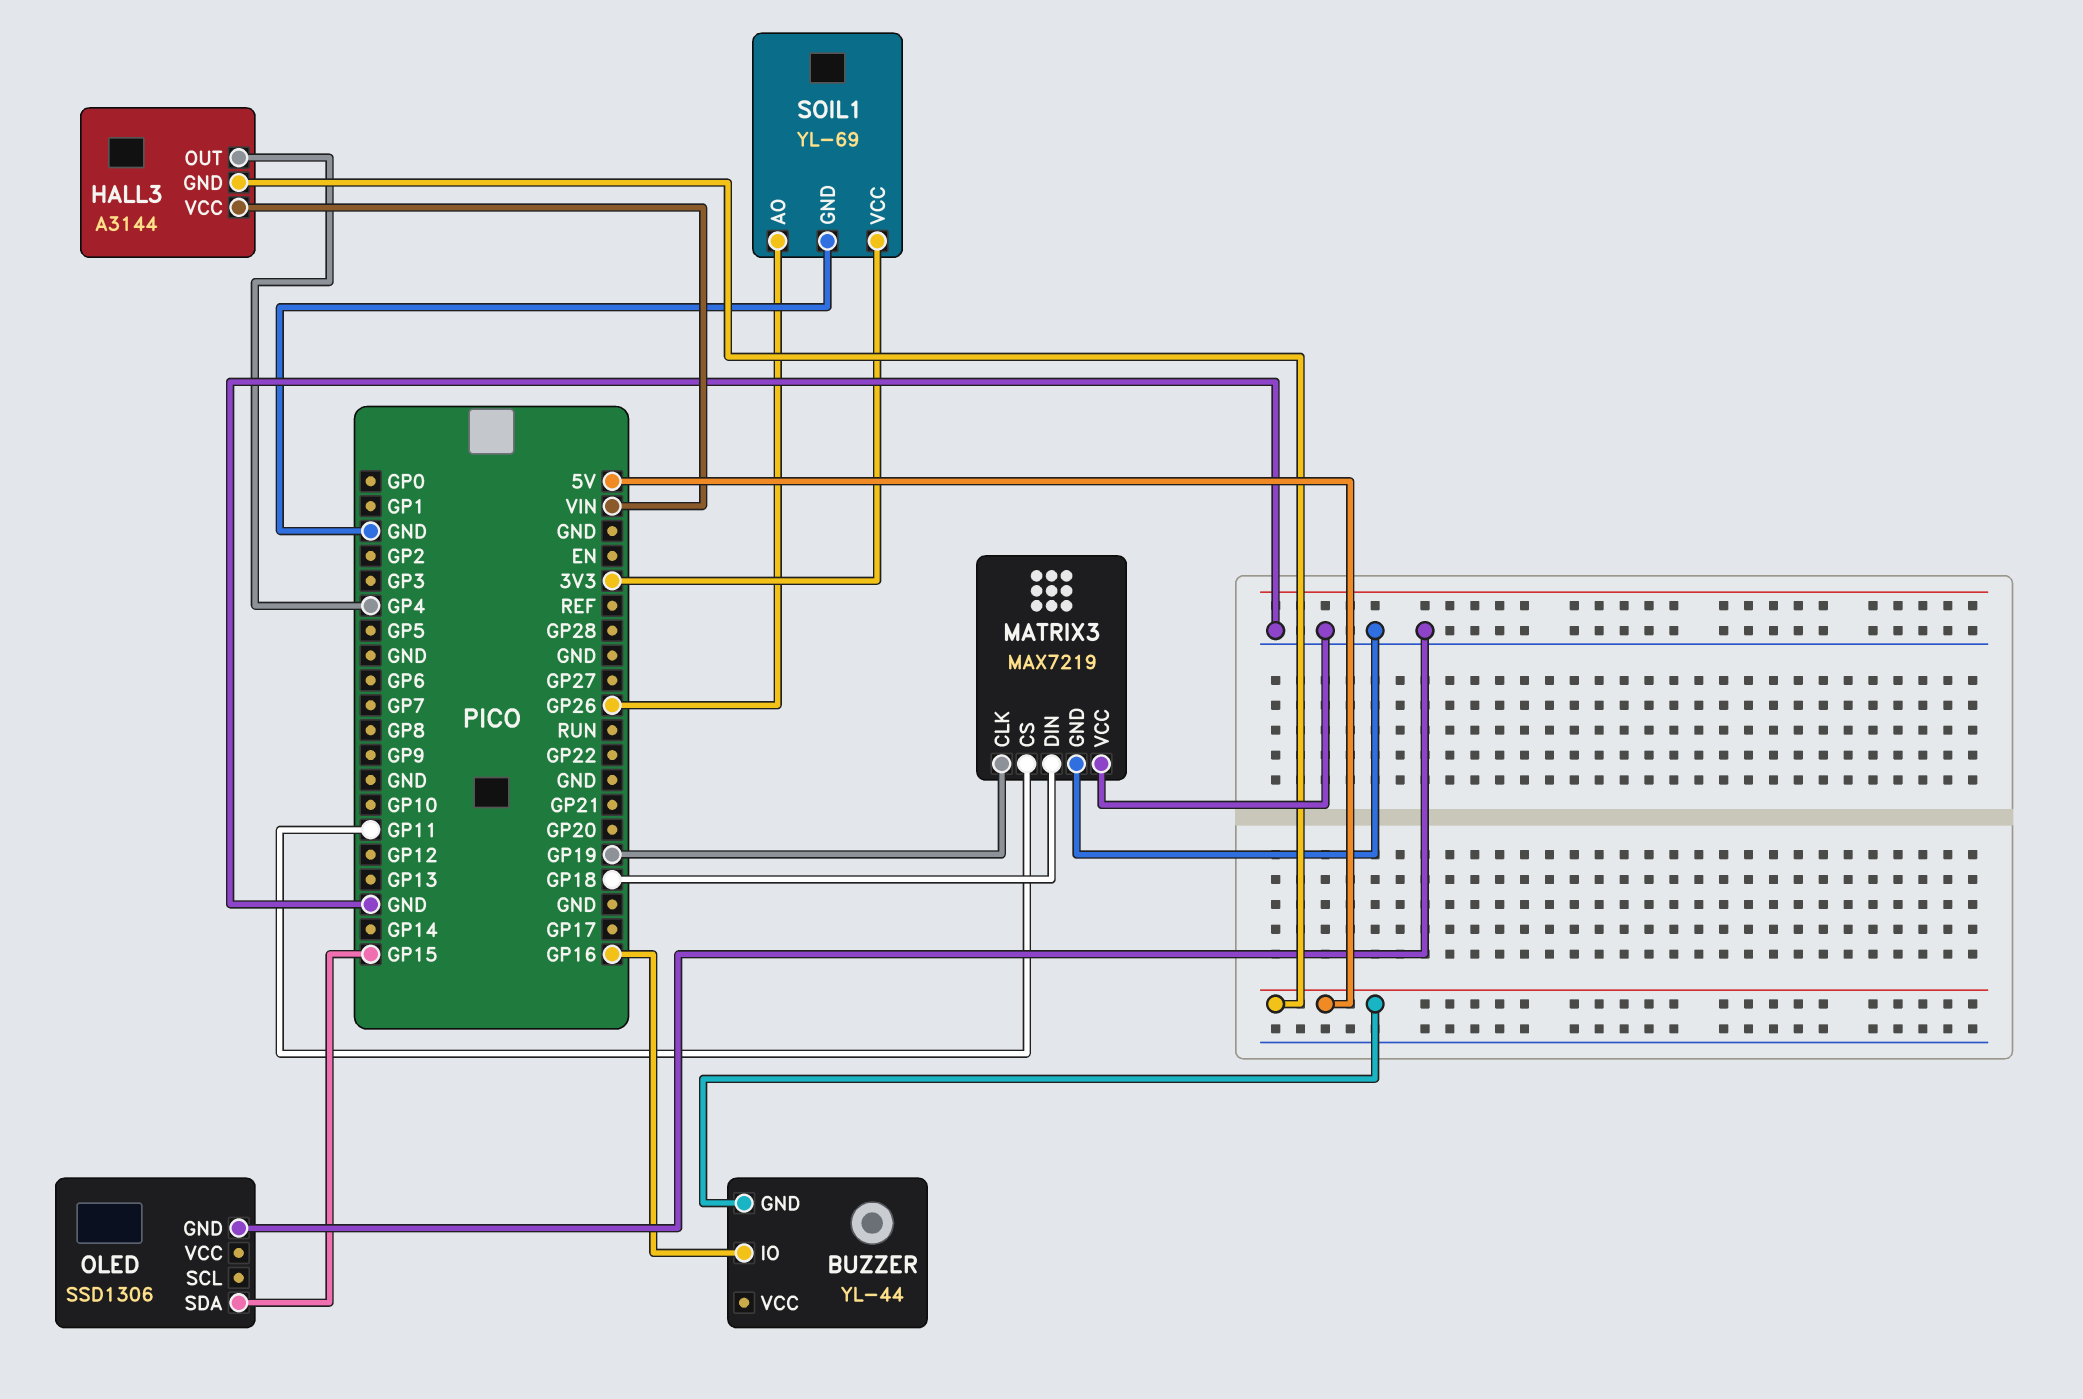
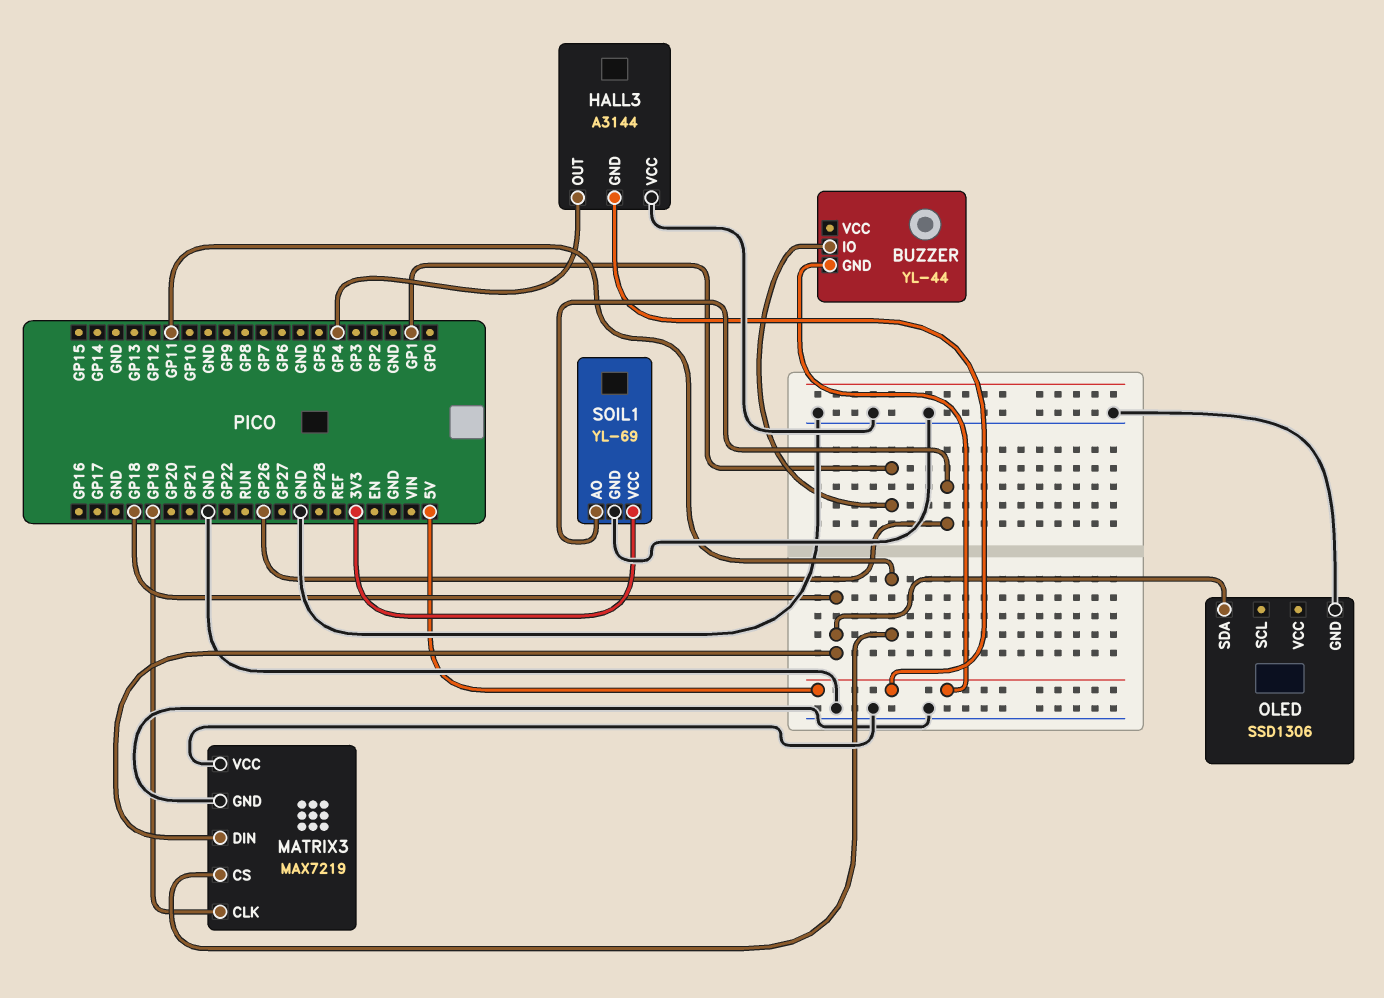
BUZZER pin IO: GP16 -> GP1
HALL3 pin VCC: VIN -> GND
OLED pin SDA: GP15 -> GP18

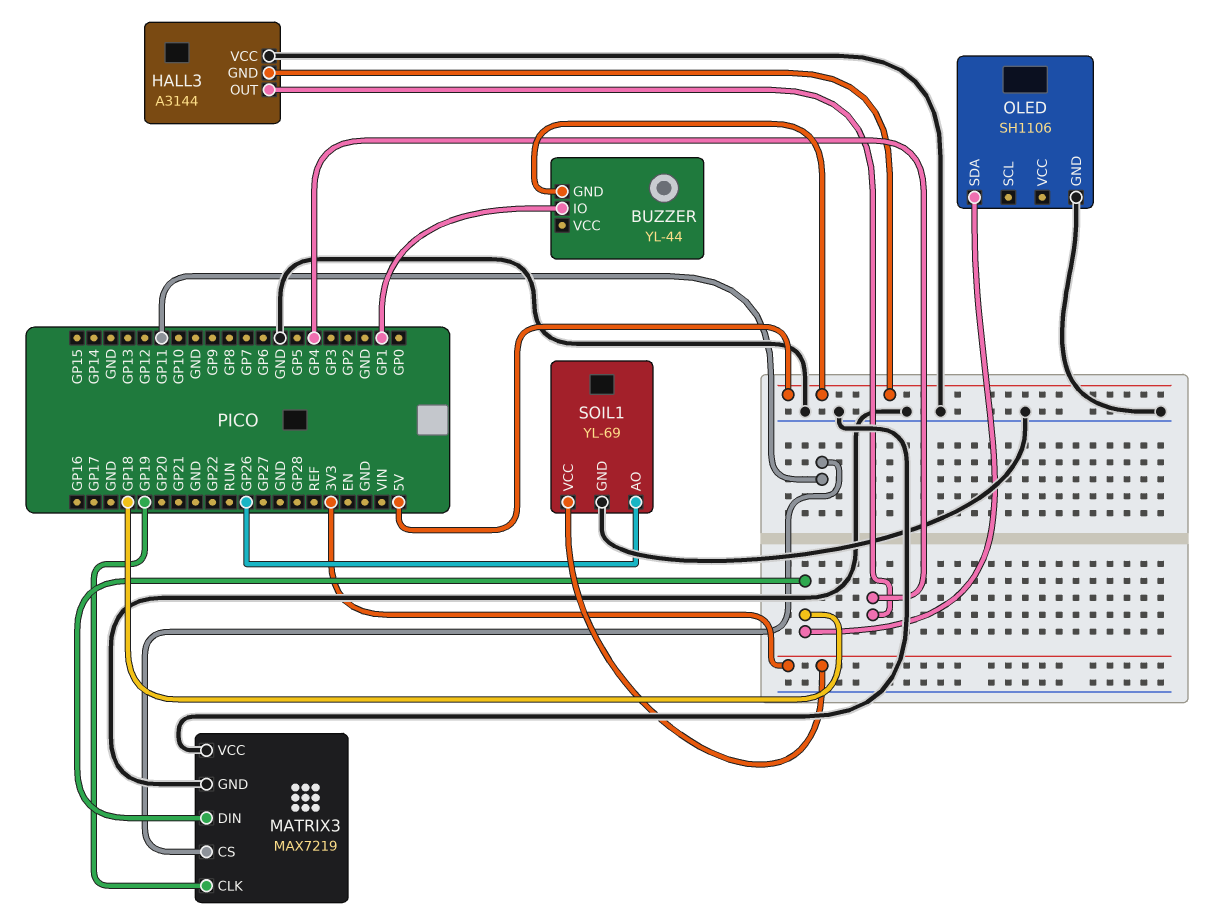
OLED: SSD1306 -> SH1106

